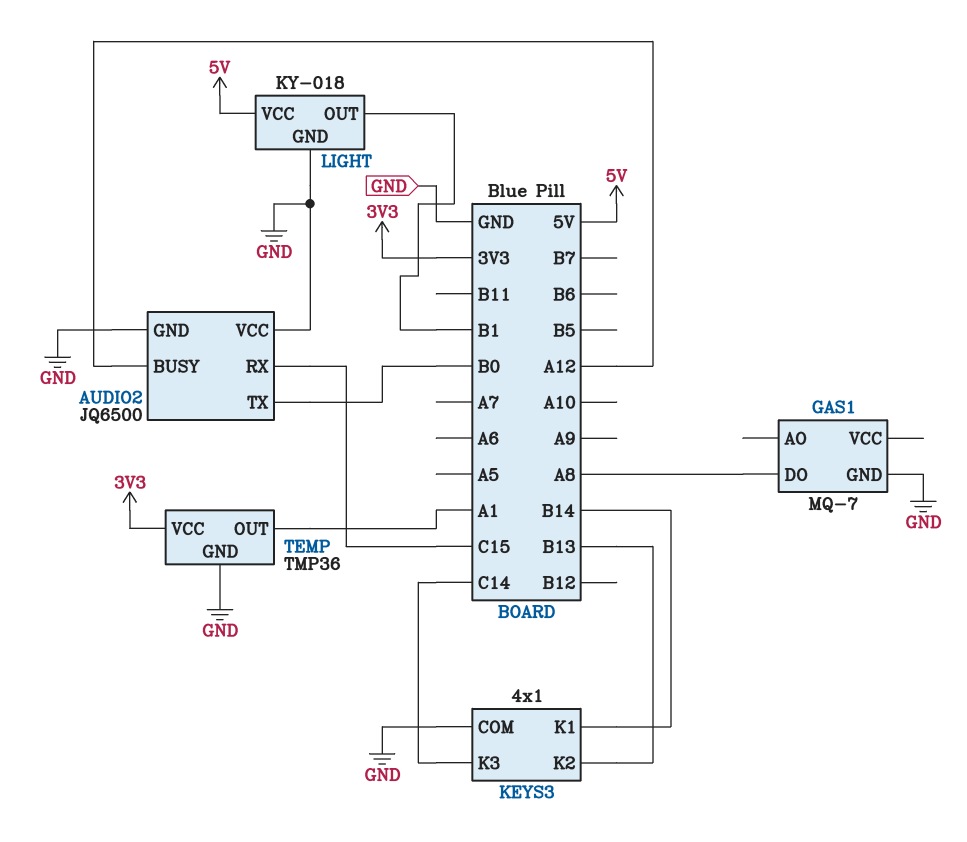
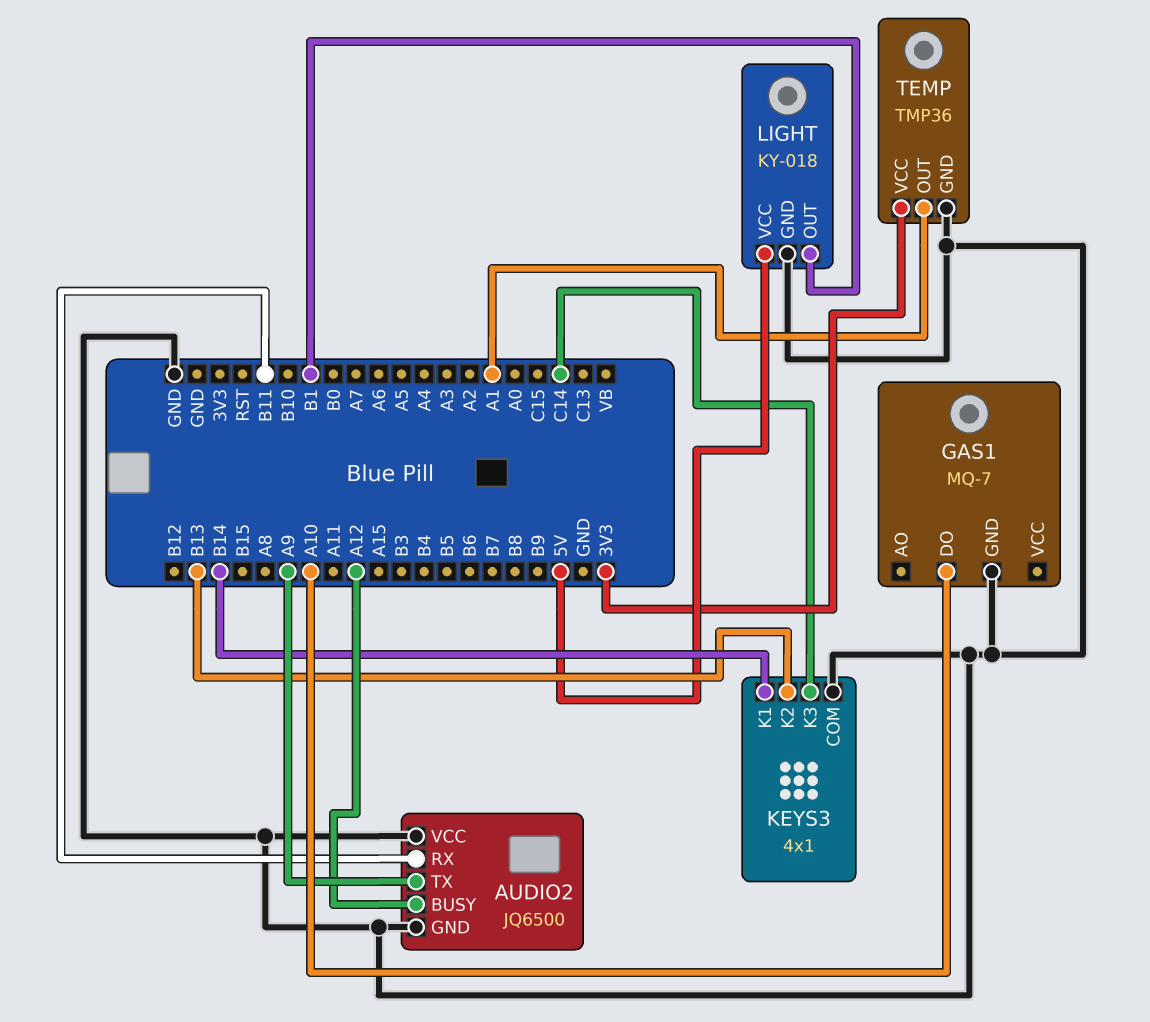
AUDIO2 pin RX: C15 -> B11
AUDIO2 pin TX: B0 -> A9
GAS1 pin DO: A8 -> A10

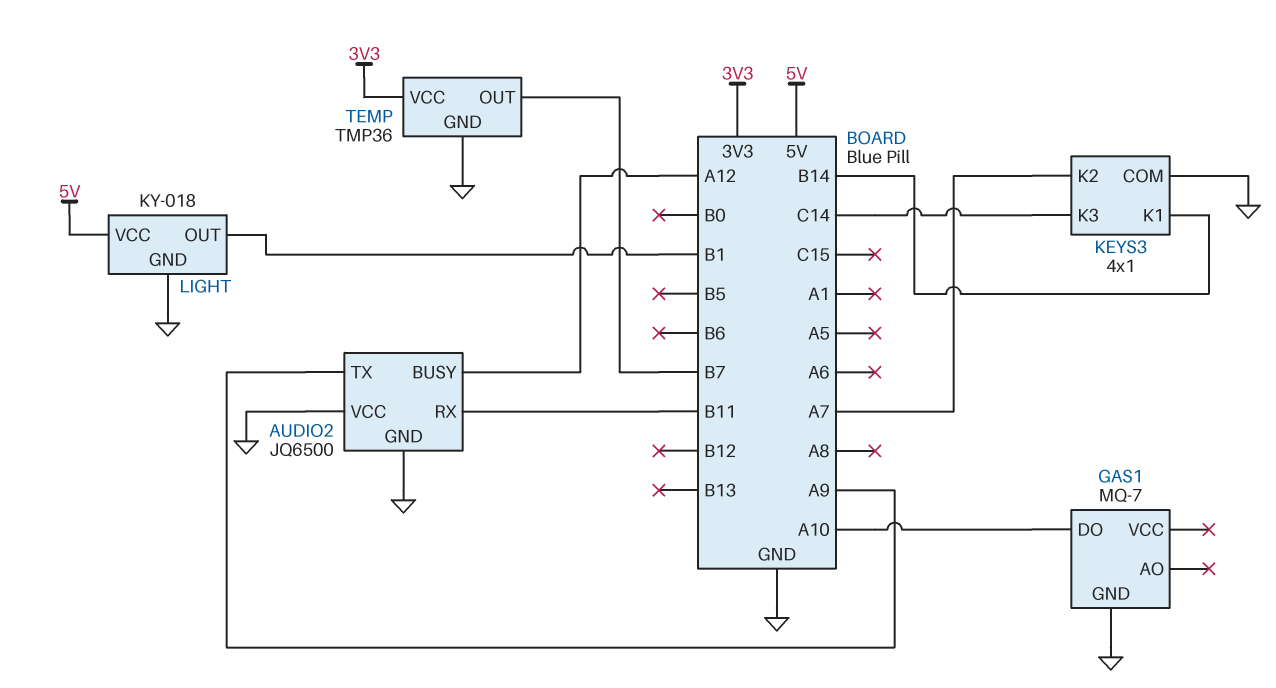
KEYS3 pin K2: B13 -> A7
TEMP pin OUT: A1 -> B7

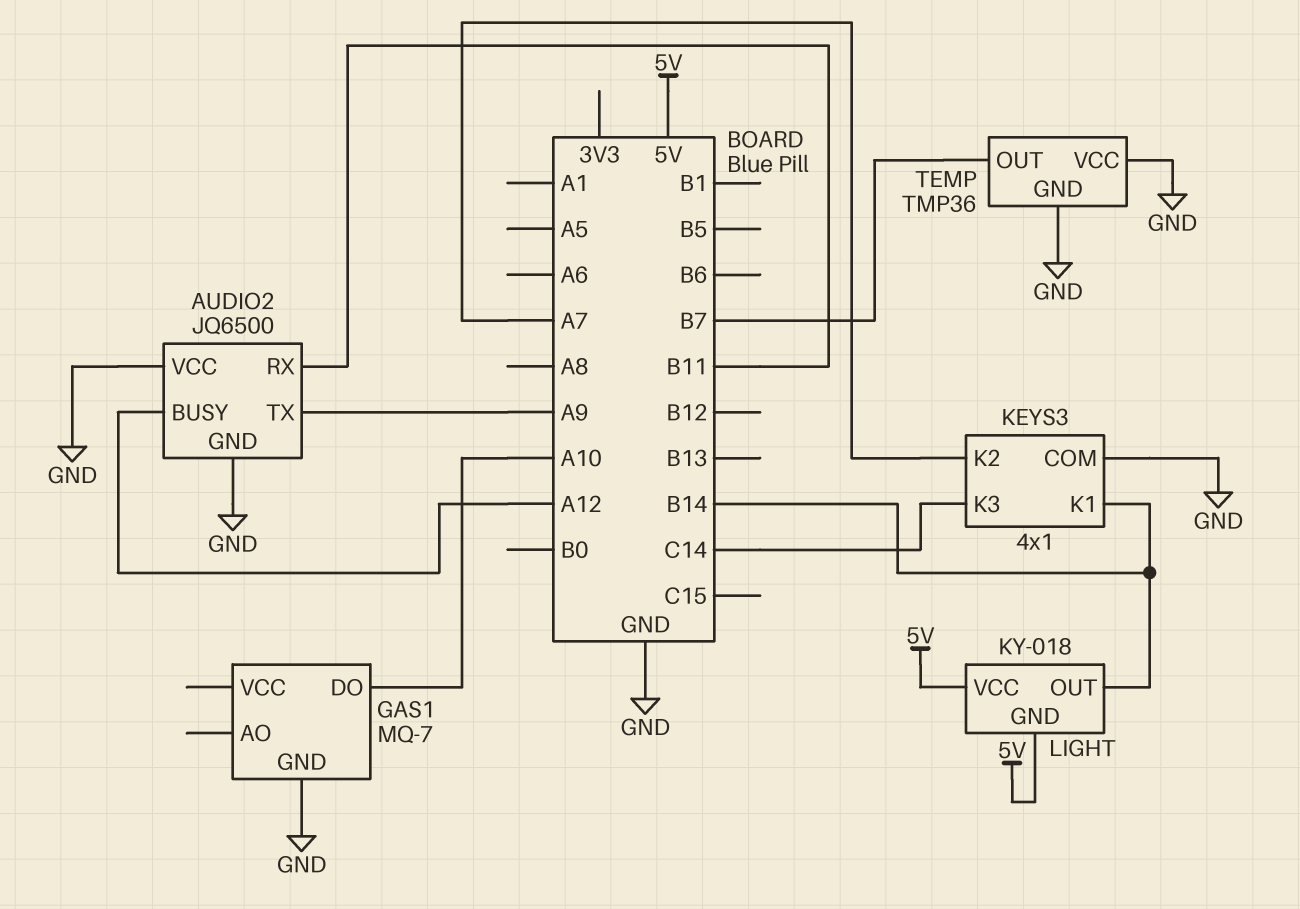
LIGHT pin GND: GND -> 5V
LIGHT pin OUT: B1 -> B14
TEMP pin VCC: 3V3 -> GND

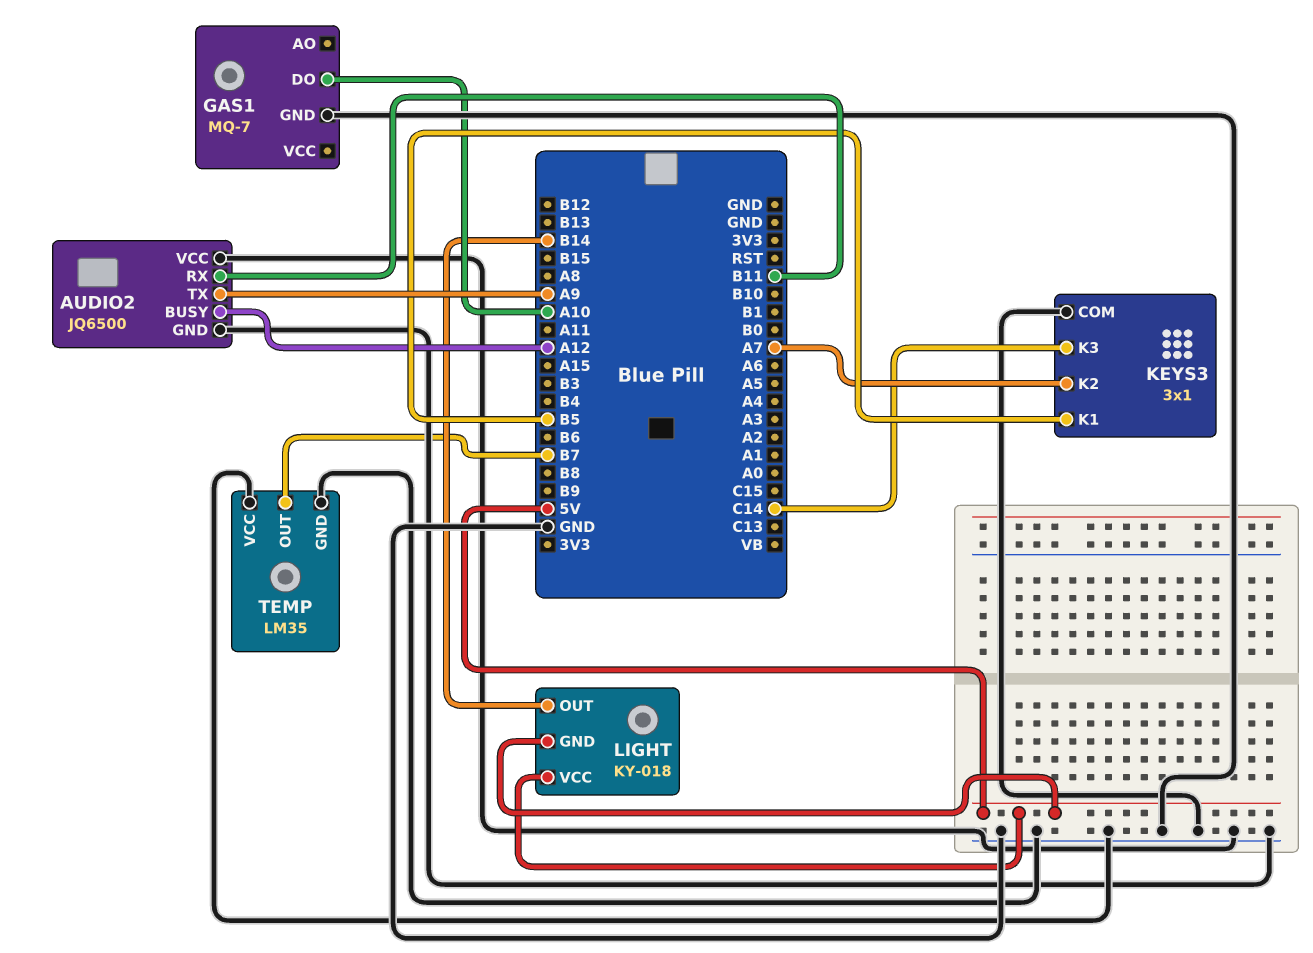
KEYS3: 4x1 -> 3x1
KEYS3 pin K1: B14 -> B5
TEMP: TMP36 -> LM35

